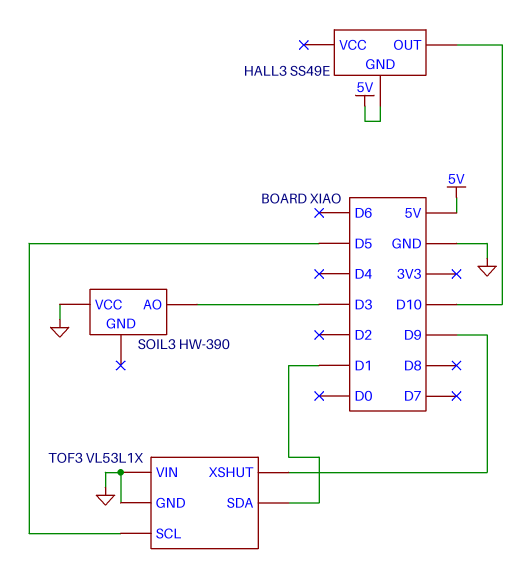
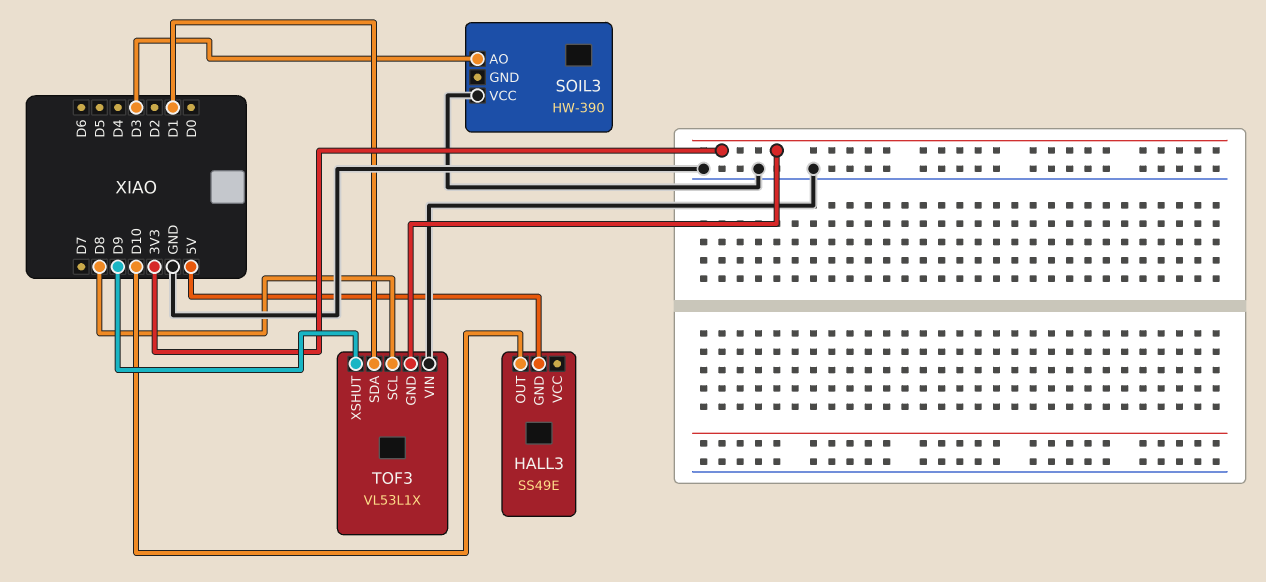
TOF3 pin GND: GND -> 3V3
TOF3 pin SCL: D5 -> D8

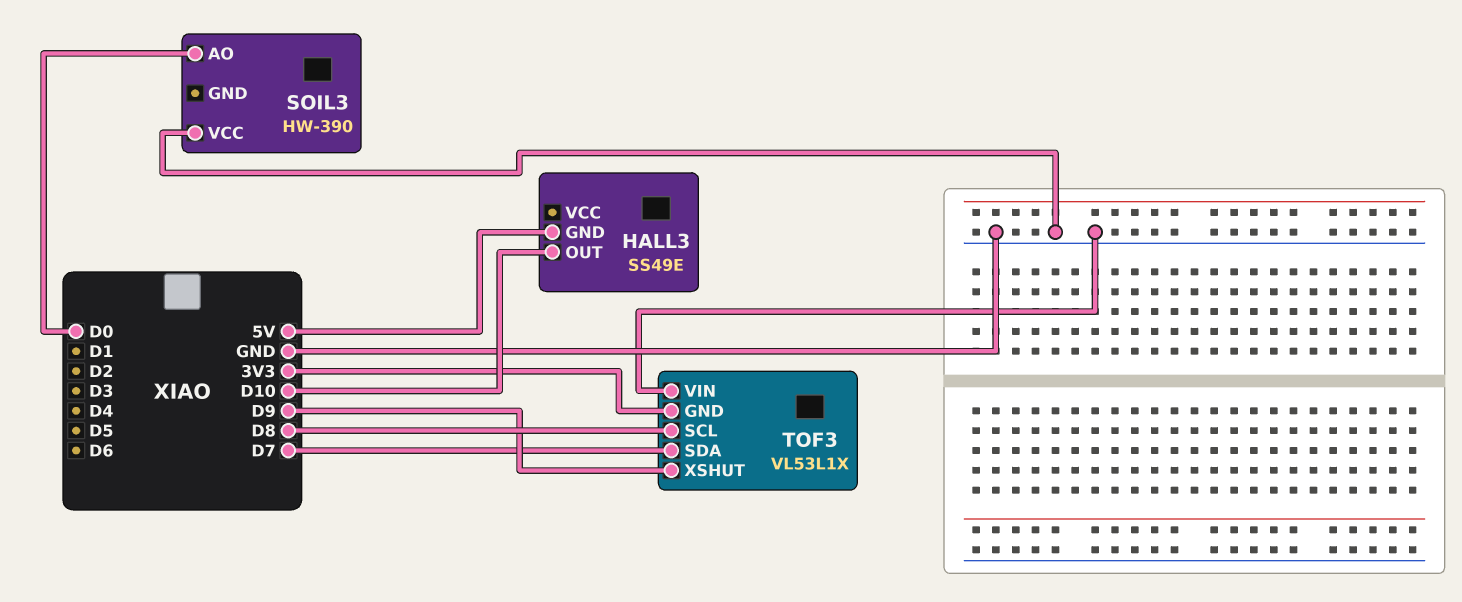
SOIL3 pin AO: D3 -> D0
TOF3 pin SDA: D1 -> D7

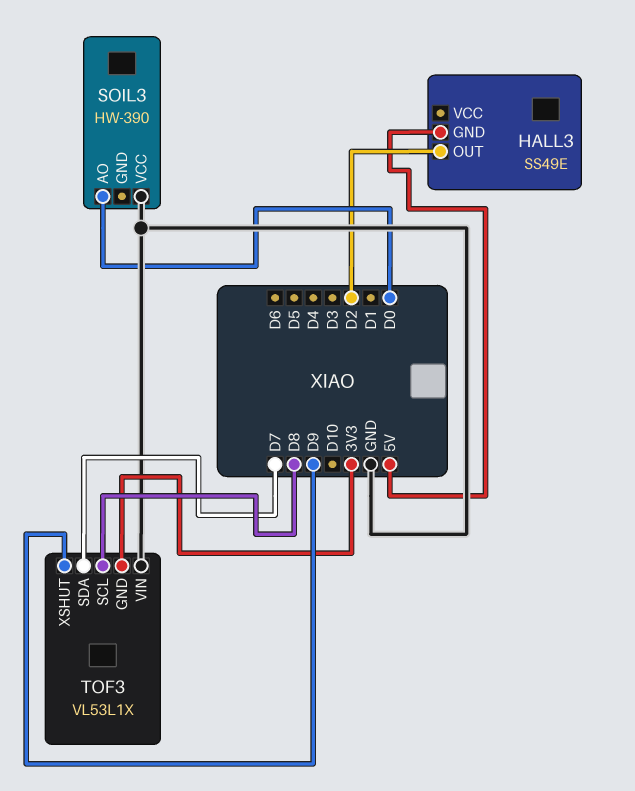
HALL3 pin OUT: D10 -> D2

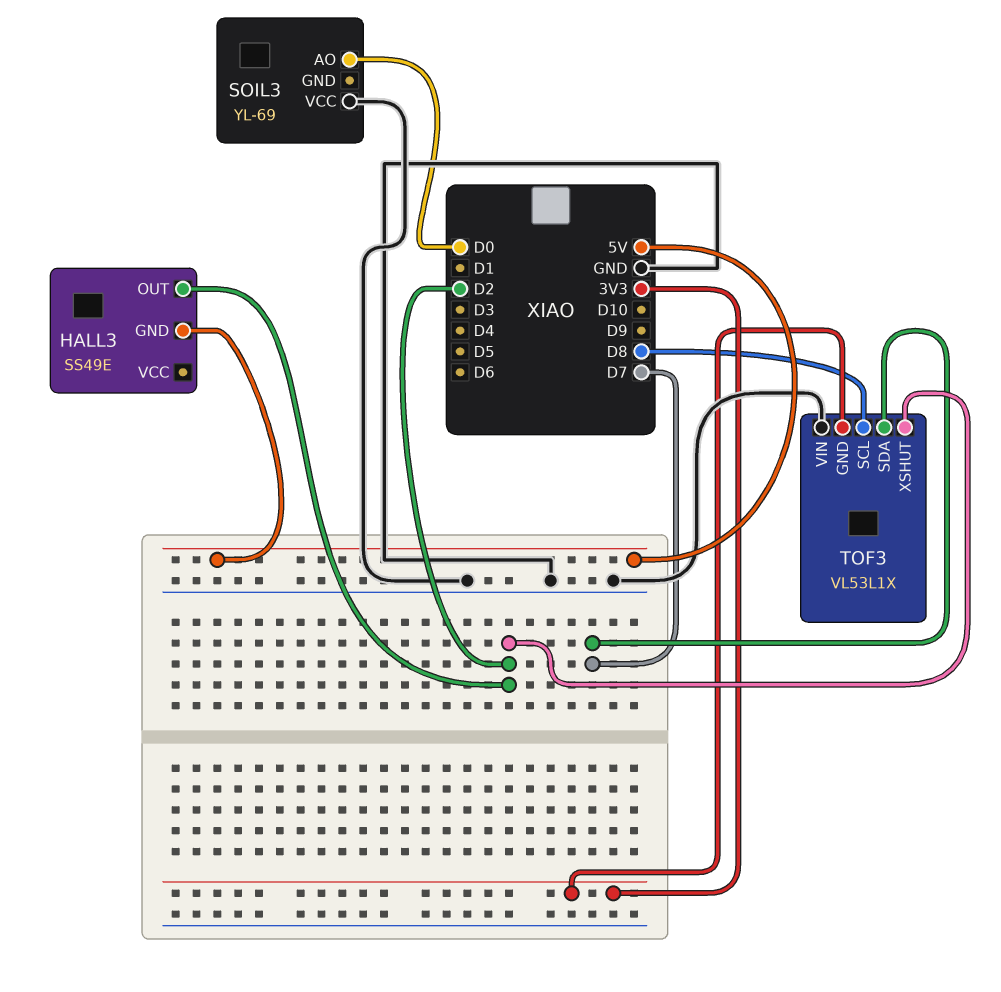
SOIL3: HW-390 -> YL-69
TOF3 pin XSHUT: D9 -> D2

